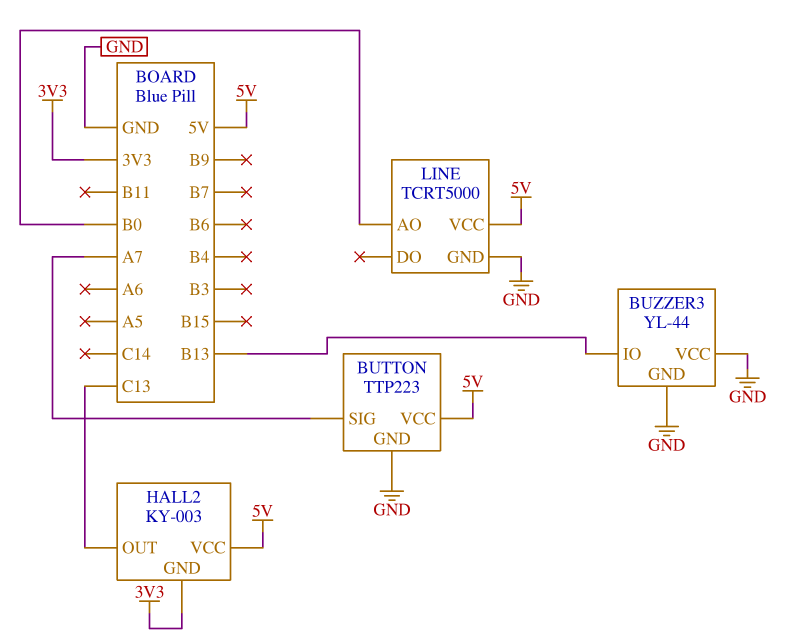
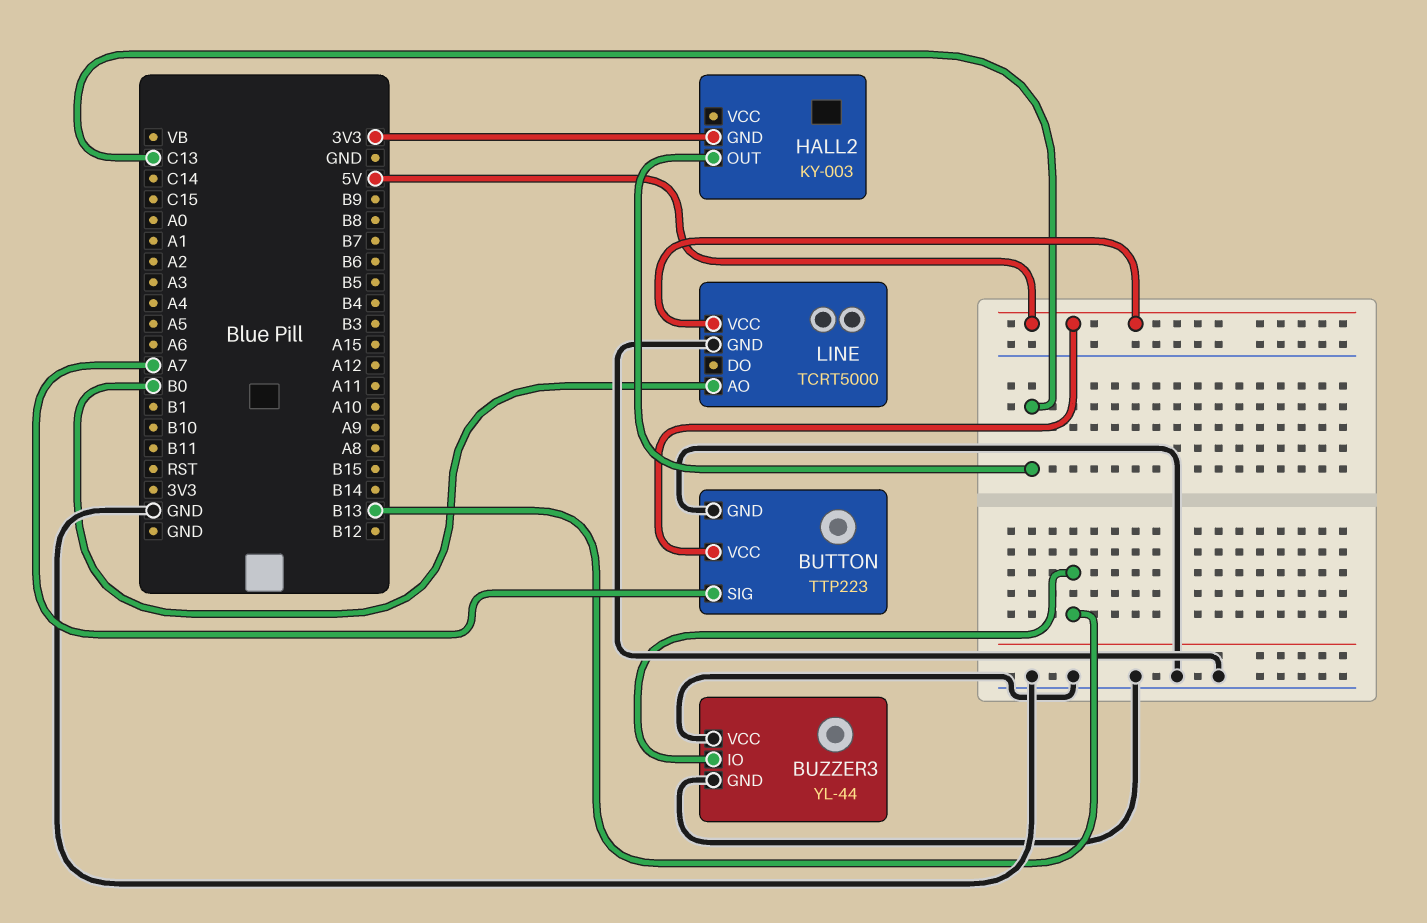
HALL2 pin VCC: 5V -> none

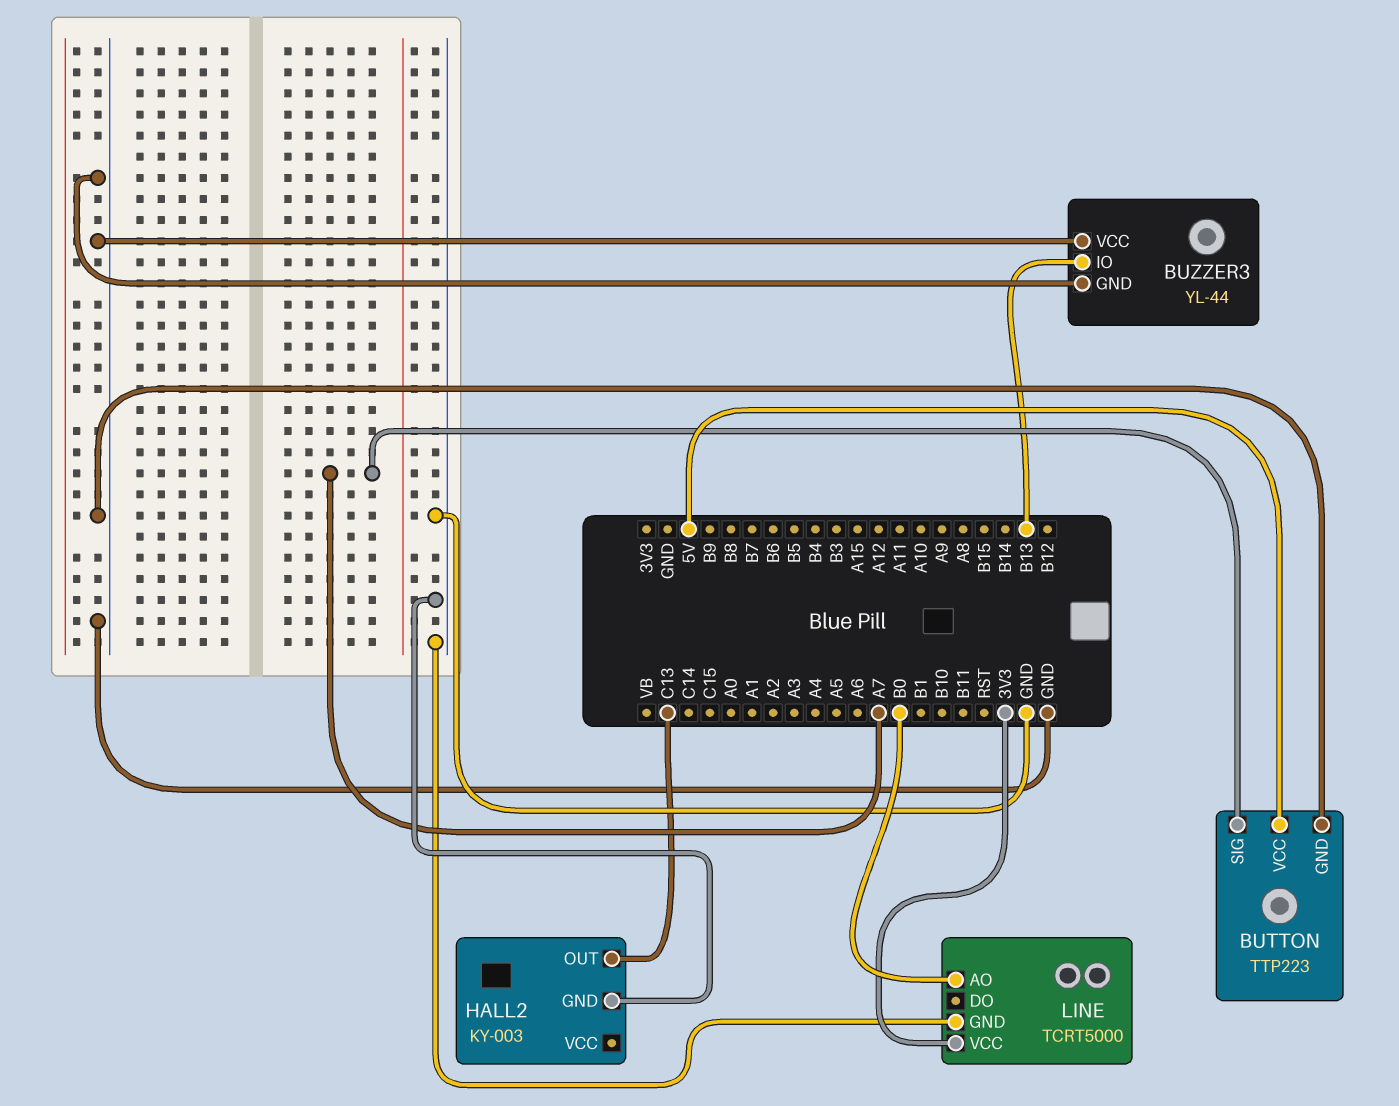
HALL2 pin GND: 3V3 -> GND
LINE pin VCC: 5V -> 3V3

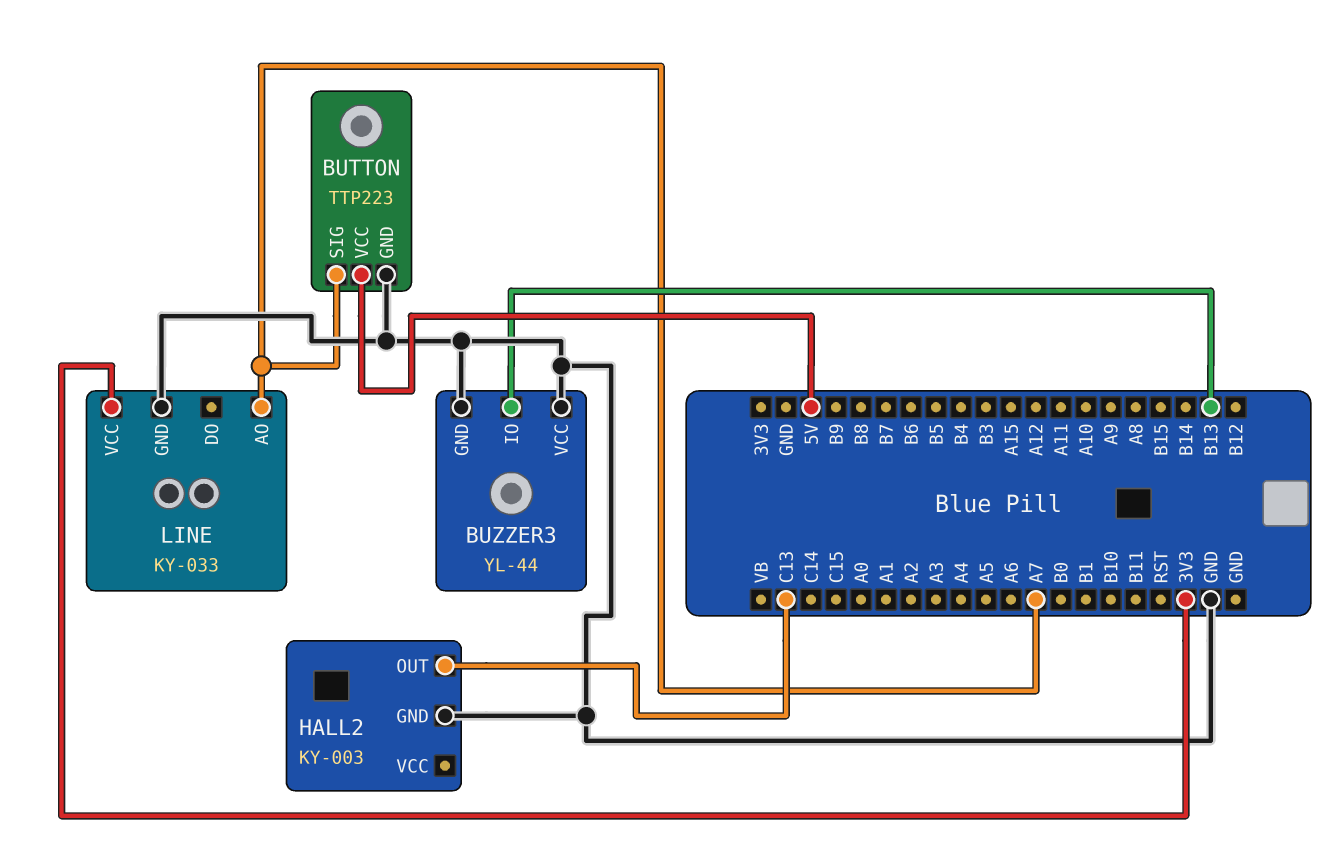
LINE: TCRT5000 -> KY-033
LINE pin AO: B0 -> A7

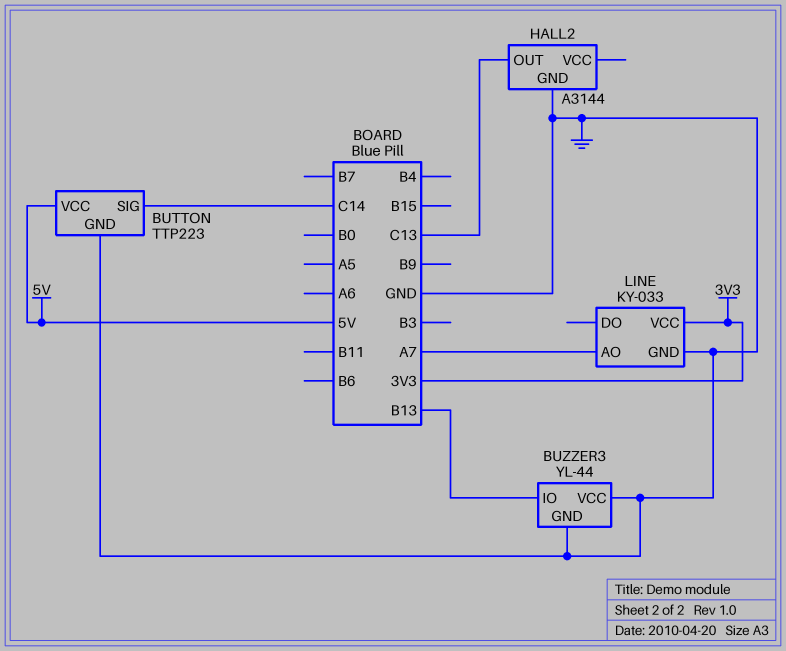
BUTTON pin SIG: A7 -> C14
HALL2: KY-003 -> A3144

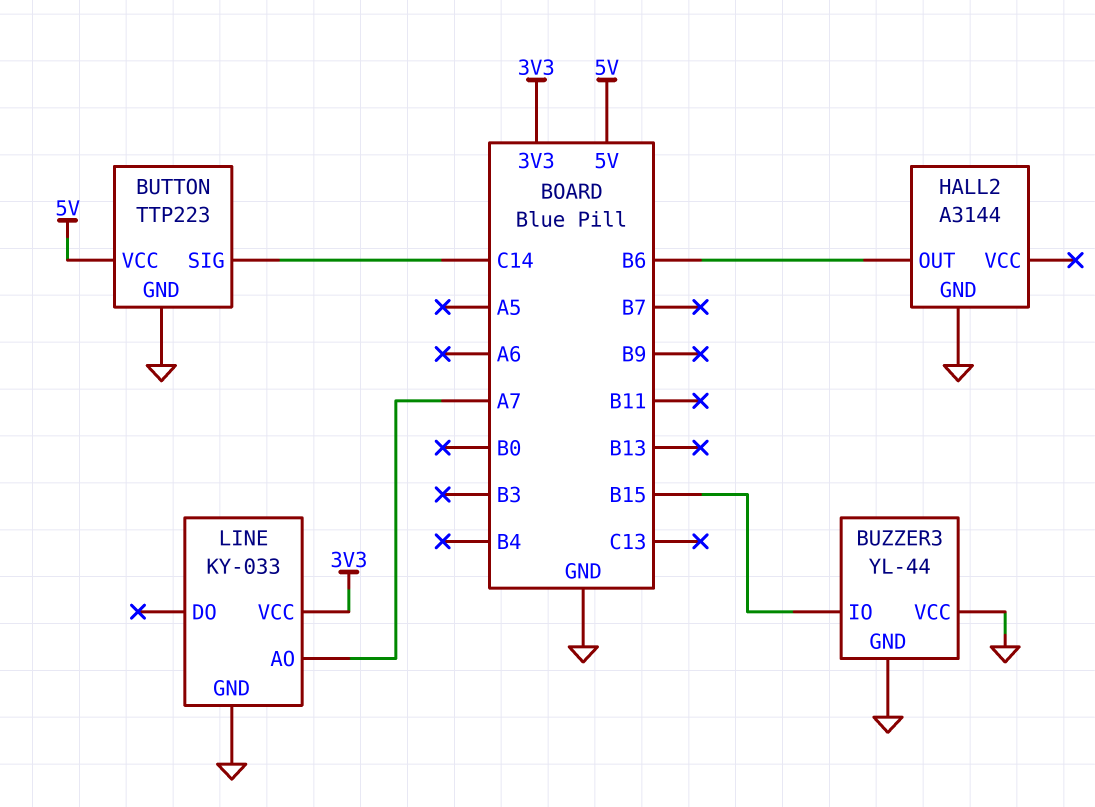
BUZZER3 pin IO: B13 -> B15
HALL2 pin OUT: C13 -> B6

